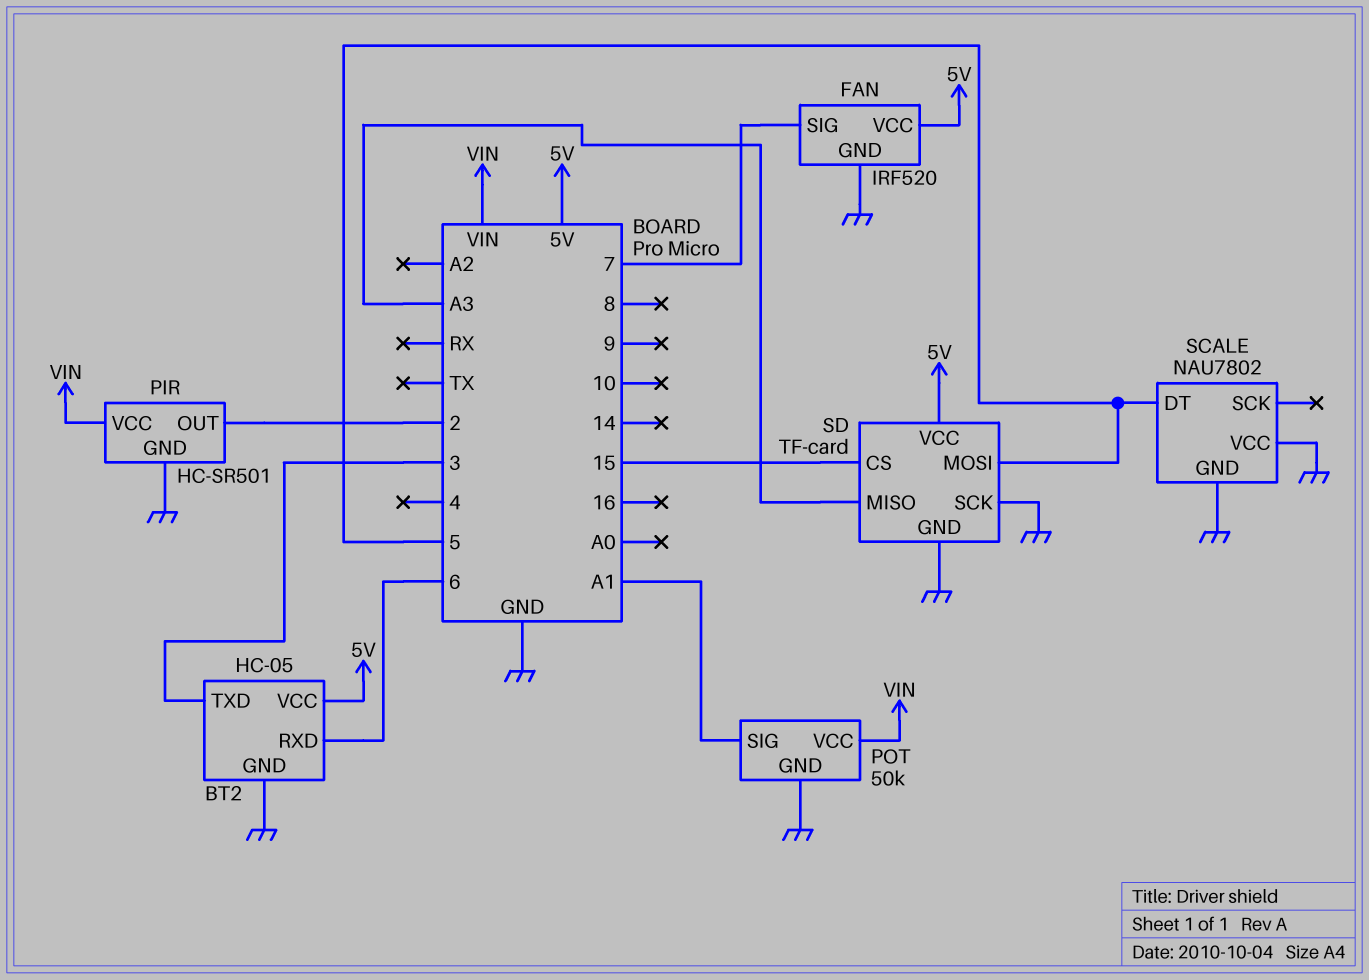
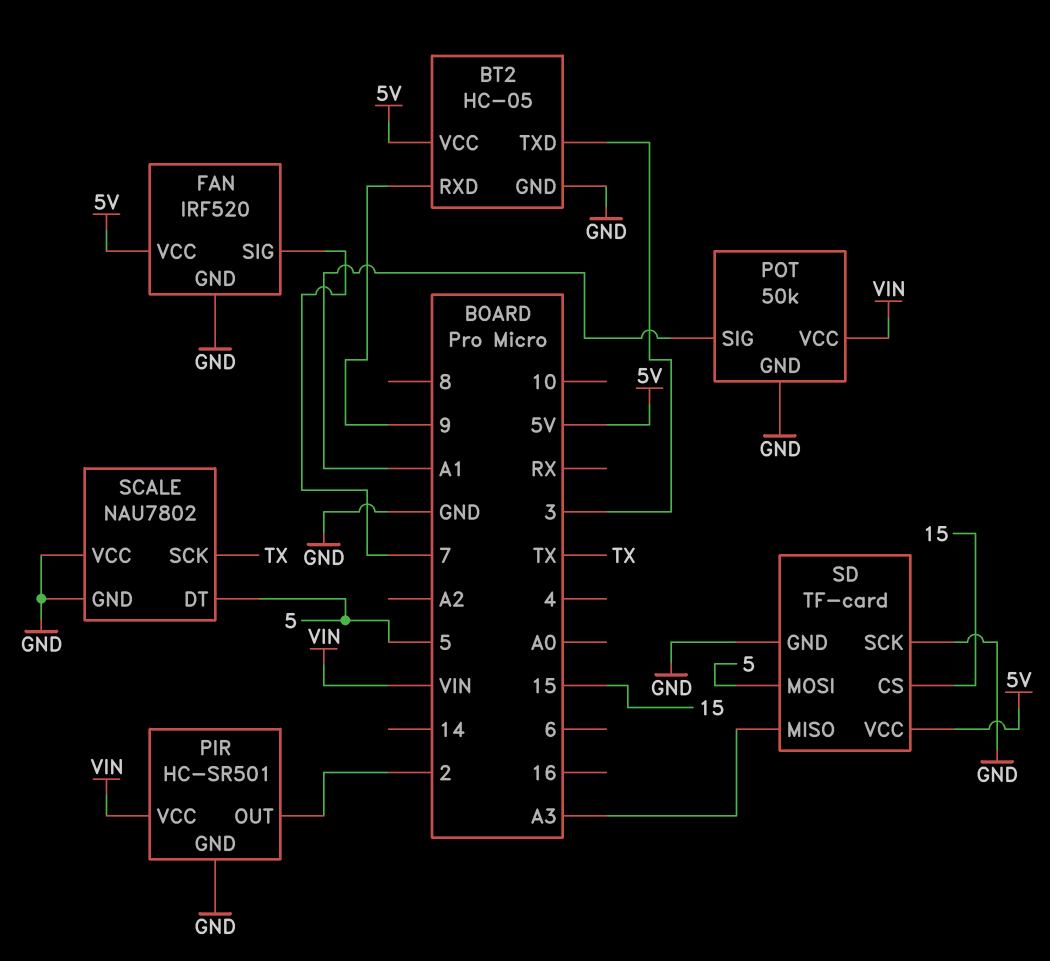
BT2 pin RXD: 6 -> 9
SCALE pin SCK: none -> TX

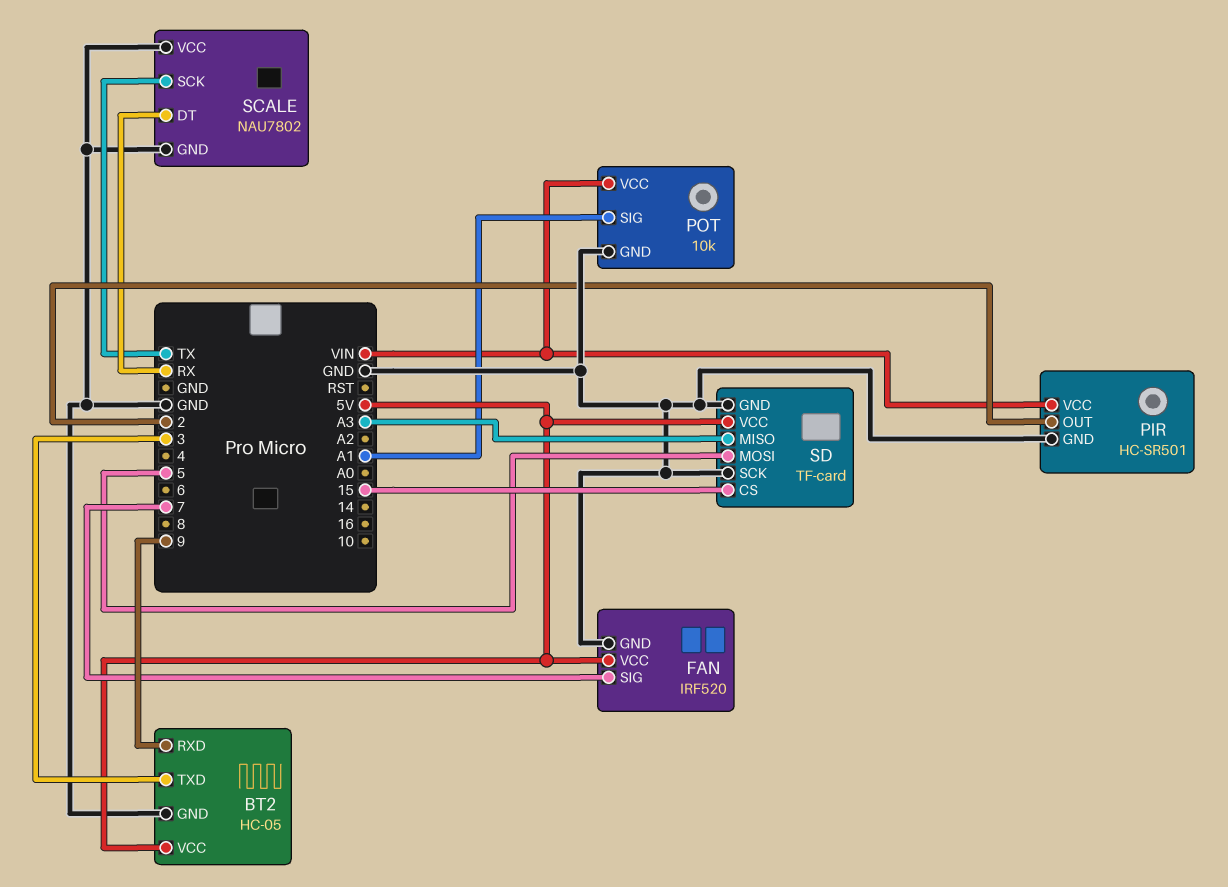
POT: 50k -> 10k
SCALE pin DT: 5 -> RX

